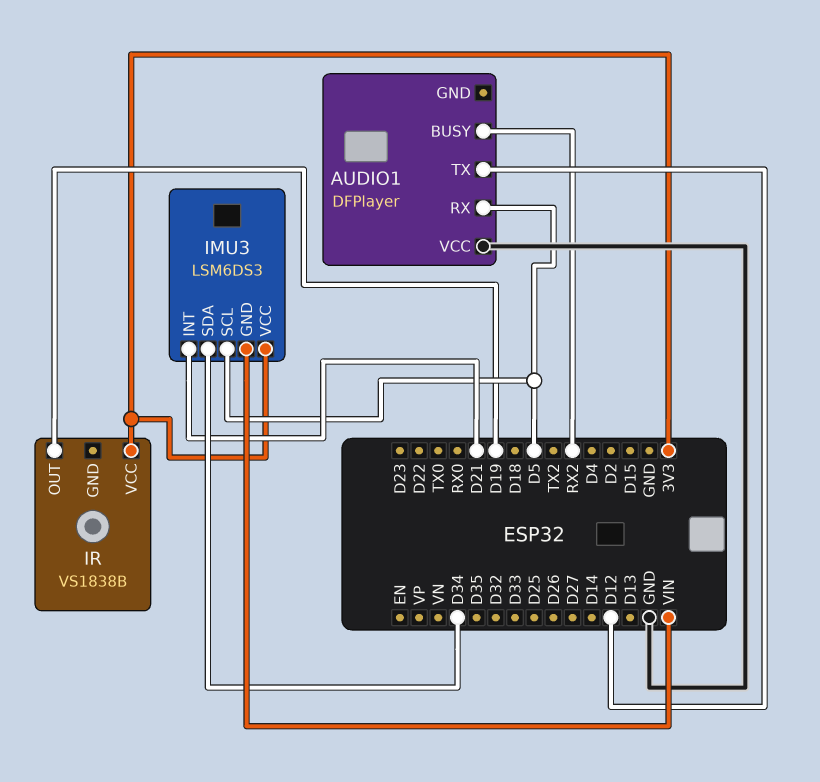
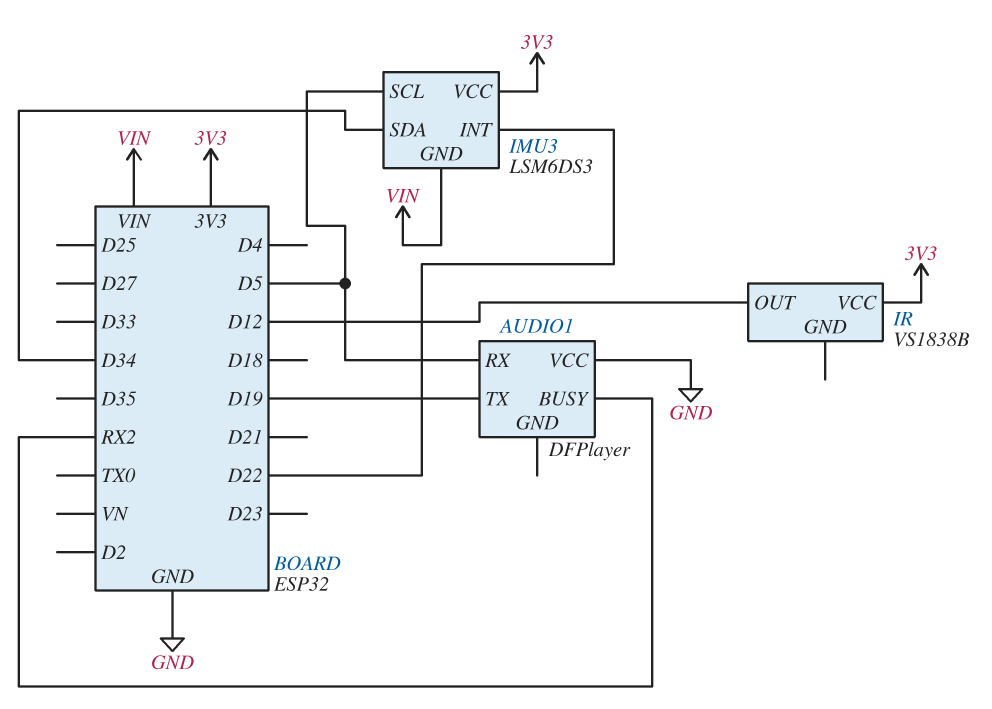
AUDIO1 pin TX: D12 -> D19
IMU3 pin INT: D21 -> D22
IR pin OUT: D19 -> D12

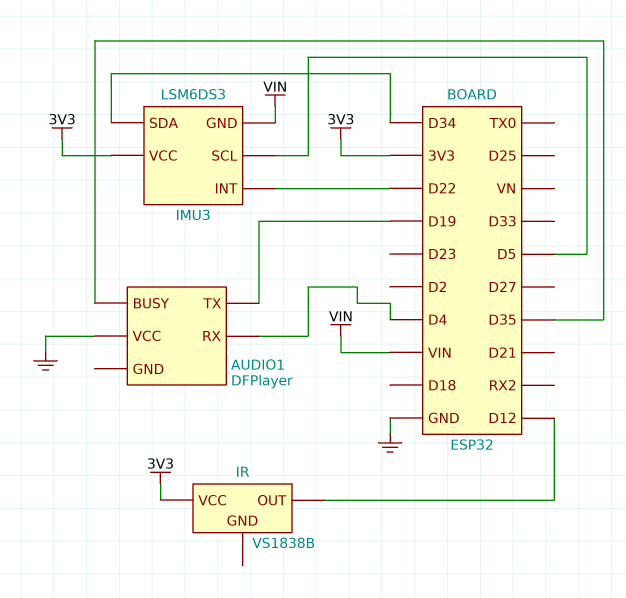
AUDIO1 pin BUSY: RX2 -> D35
AUDIO1 pin RX: D5 -> D4

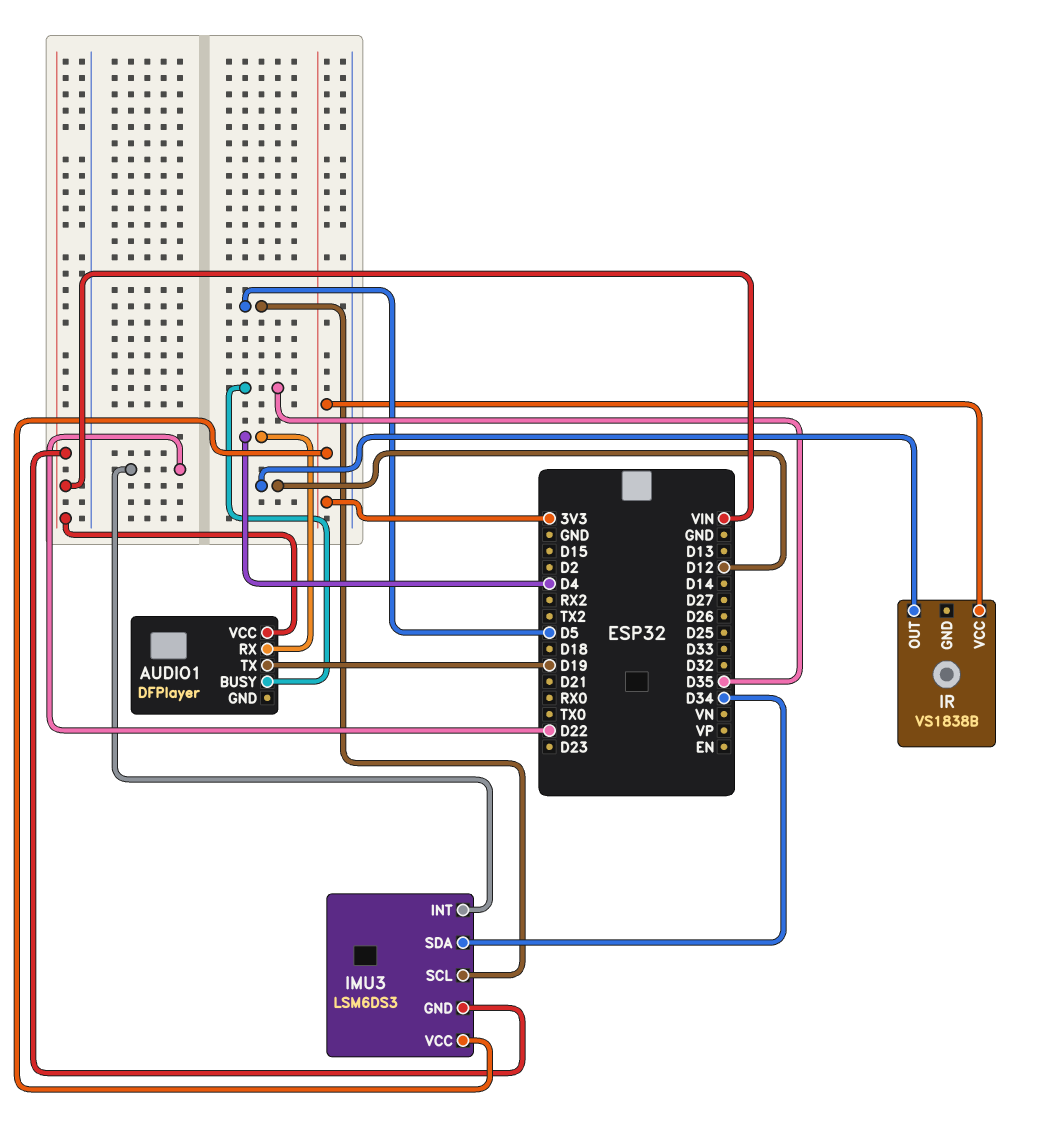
AUDIO1 pin VCC: GND -> VIN

